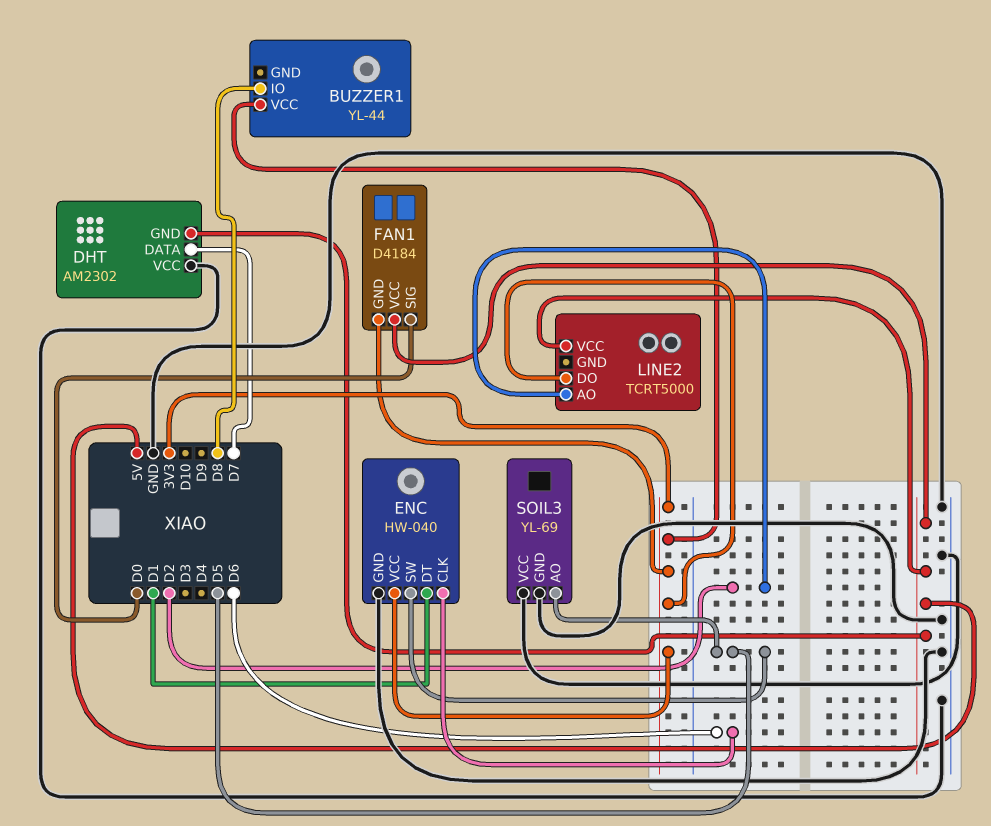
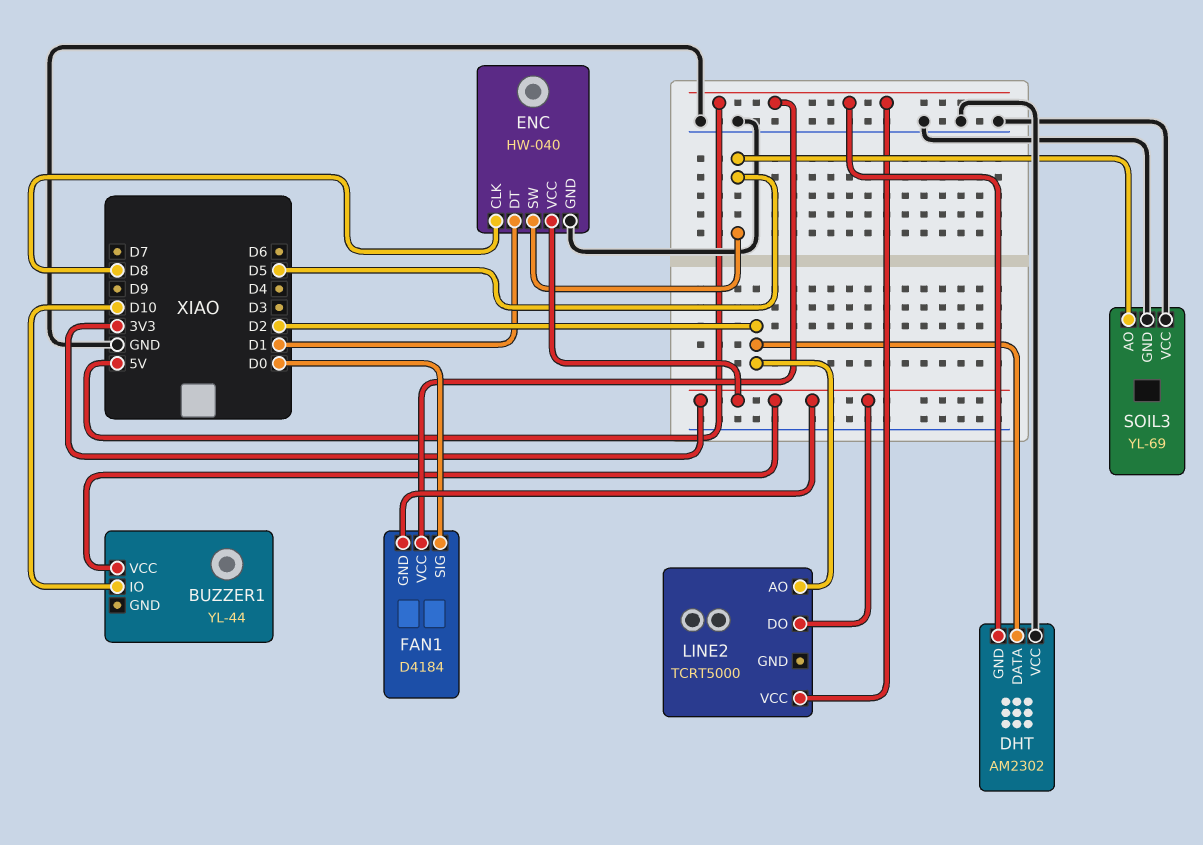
BUZZER1 pin IO: D8 -> D10
DHT pin DATA: D7 -> D2
ENC pin CLK: D6 -> D8

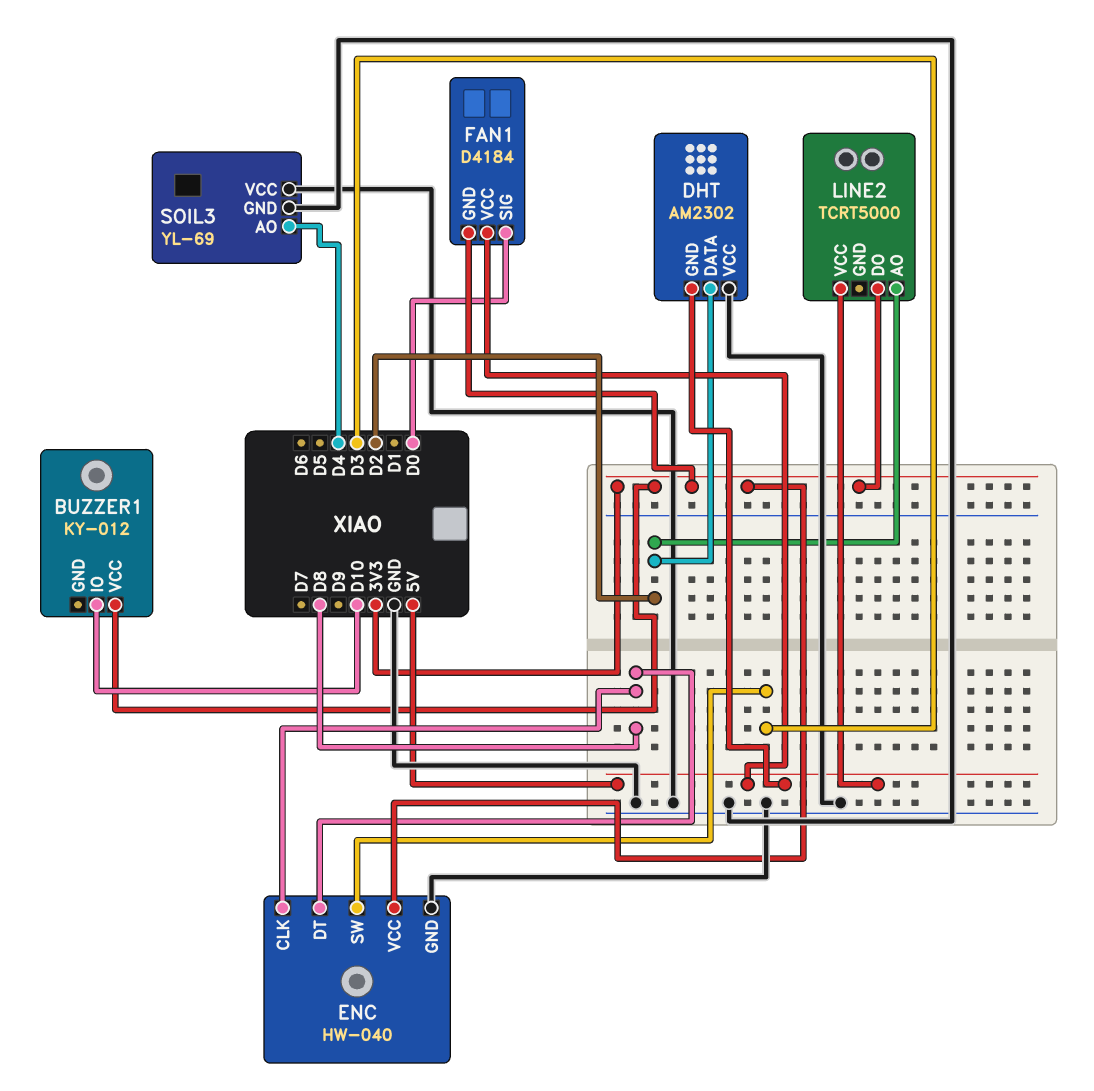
BUZZER1: YL-44 -> KY-012
ENC pin DT: D1 -> D8
ENC pin SW: D5 -> D3
SOIL3 pin AO: D5 -> D4

